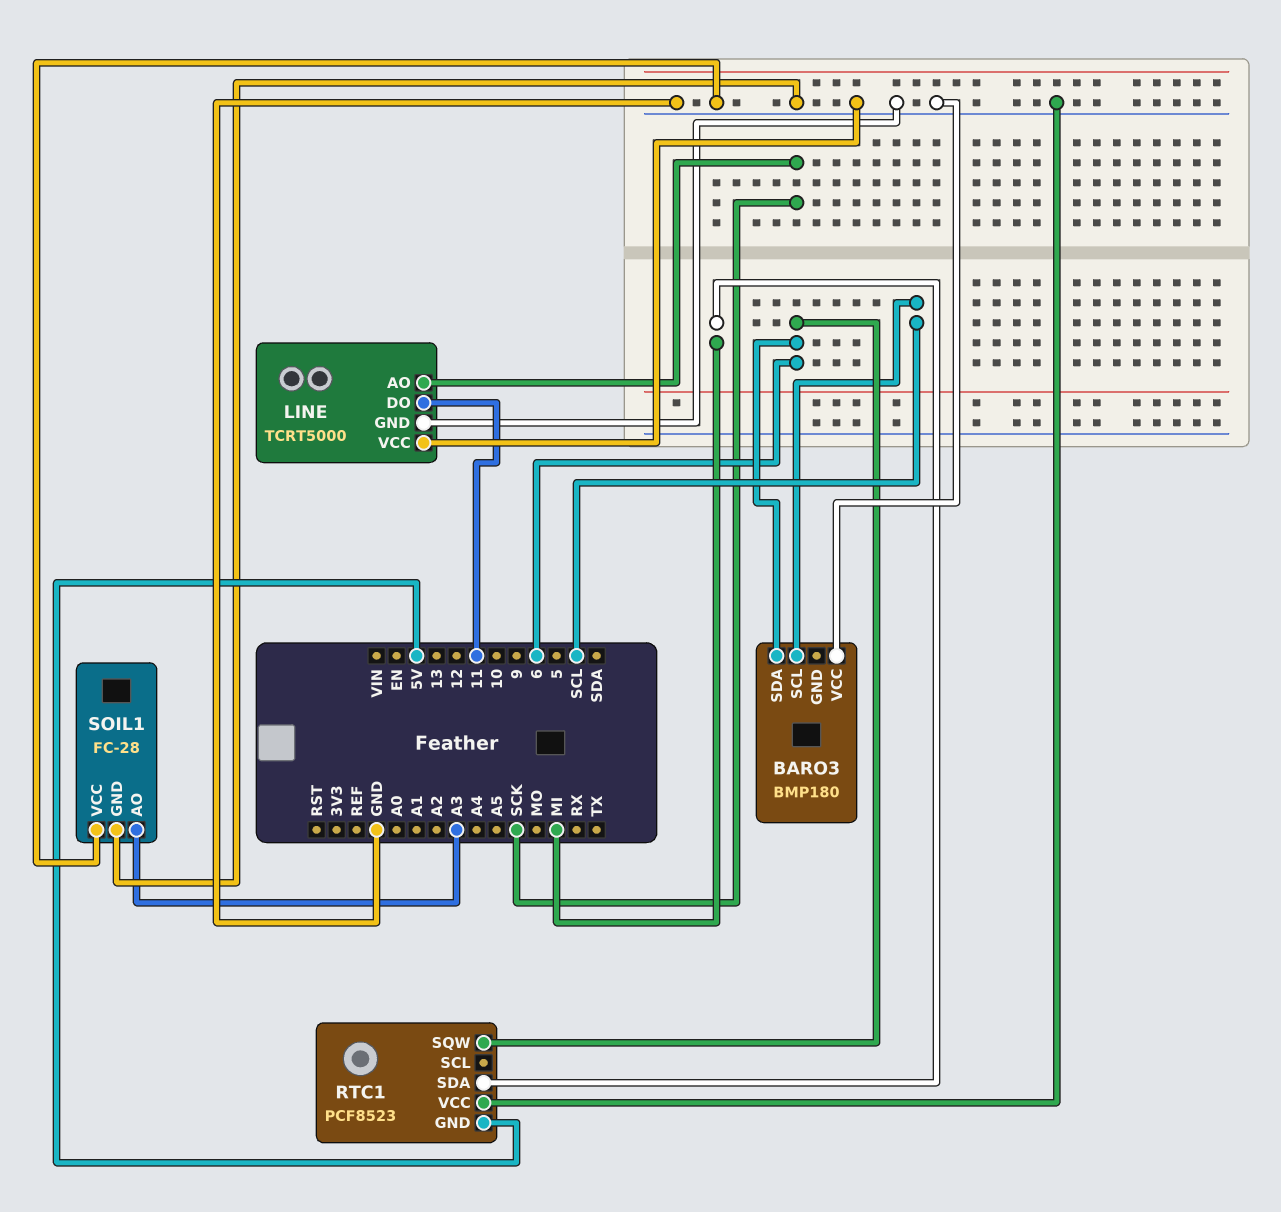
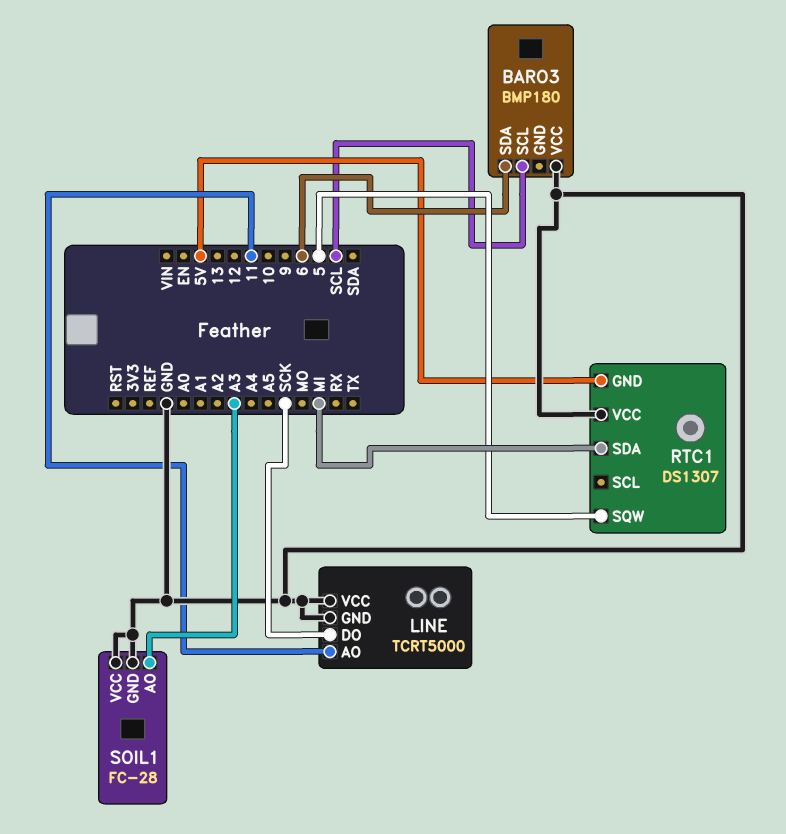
LINE pin AO: SCK -> 11
LINE pin DO: 11 -> SCK
RTC1: PCF8523 -> DS1307
RTC1 pin SQW: 6 -> 5

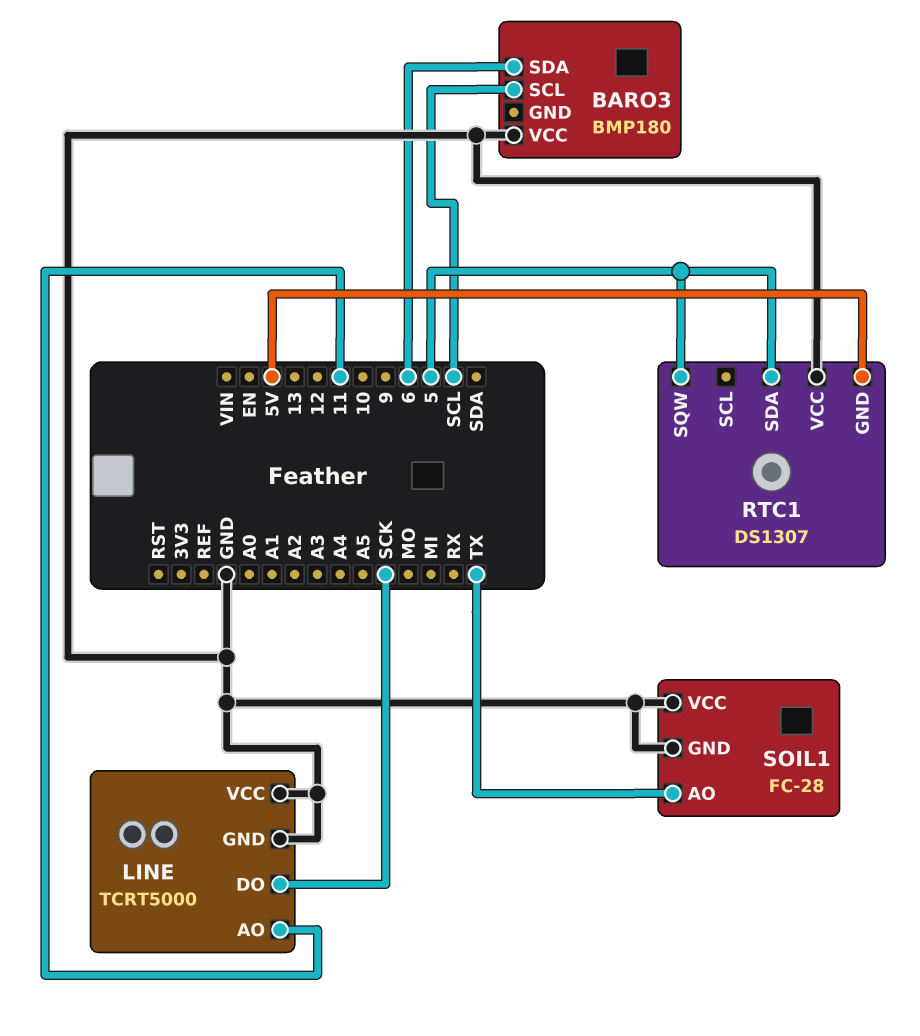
RTC1 pin SDA: MI -> 5
SOIL1 pin AO: A3 -> TX

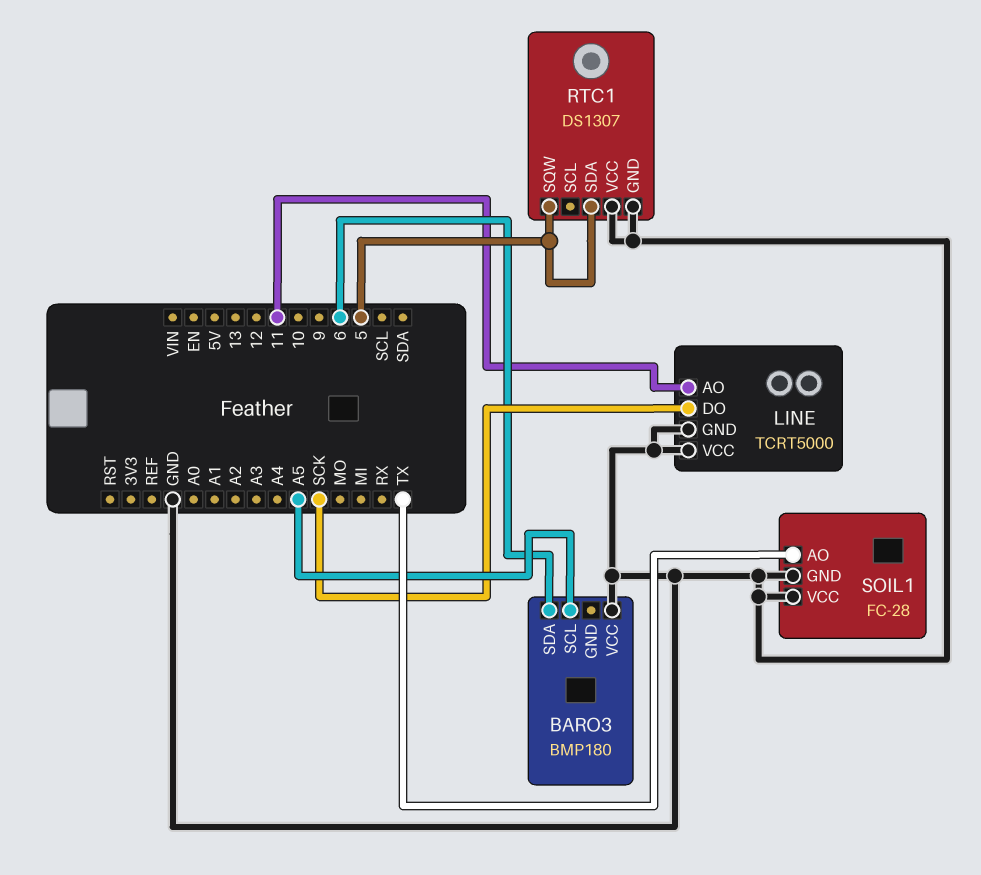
BARO3 pin SCL: SCL -> A5
RTC1 pin GND: 5V -> GND

